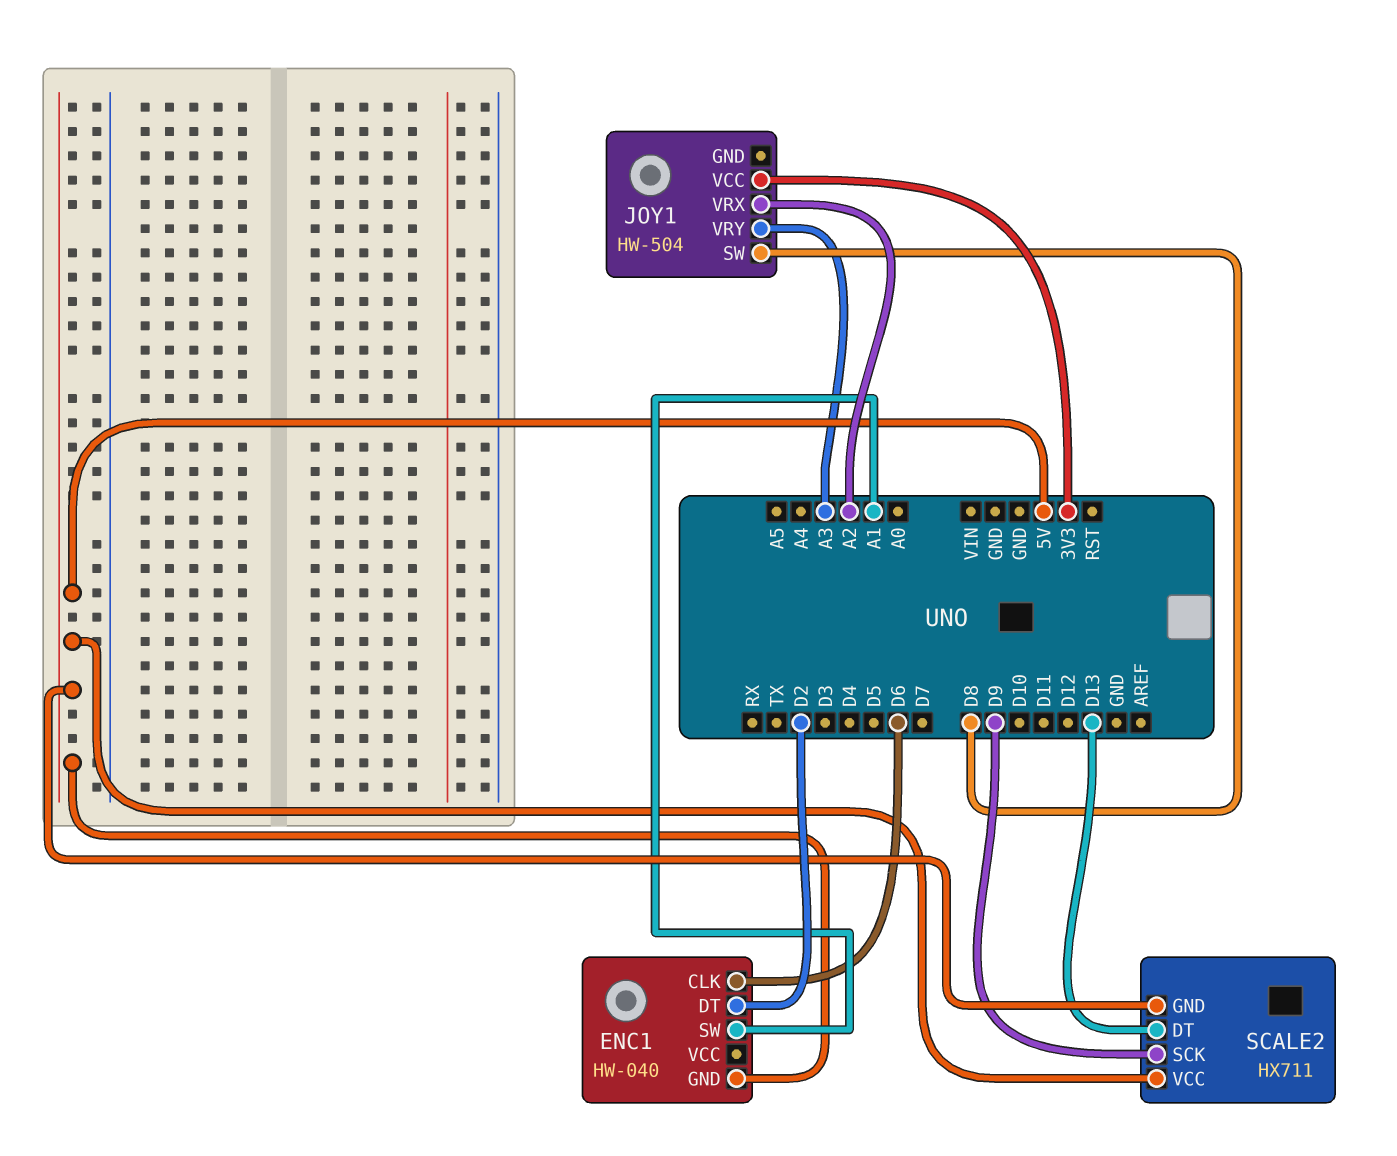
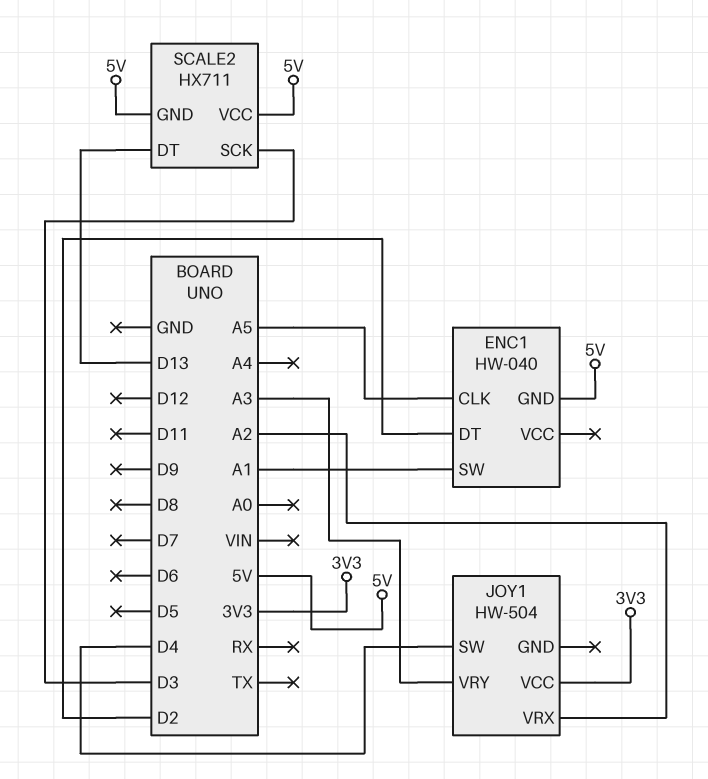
ENC1 pin CLK: D6 -> A5
JOY1 pin SW: D8 -> D4
SCALE2 pin SCK: D9 -> D3

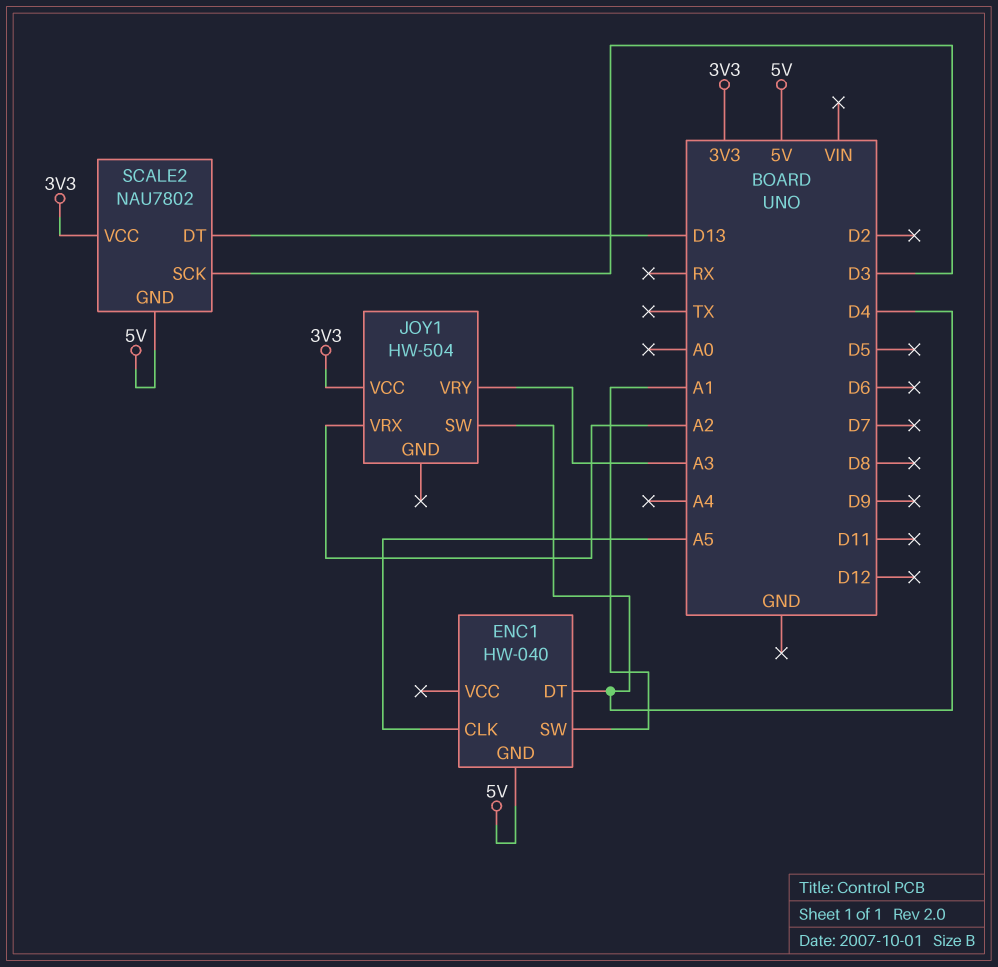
ENC1 pin DT: D2 -> D4
SCALE2: HX711 -> NAU7802
SCALE2 pin VCC: 5V -> 3V3

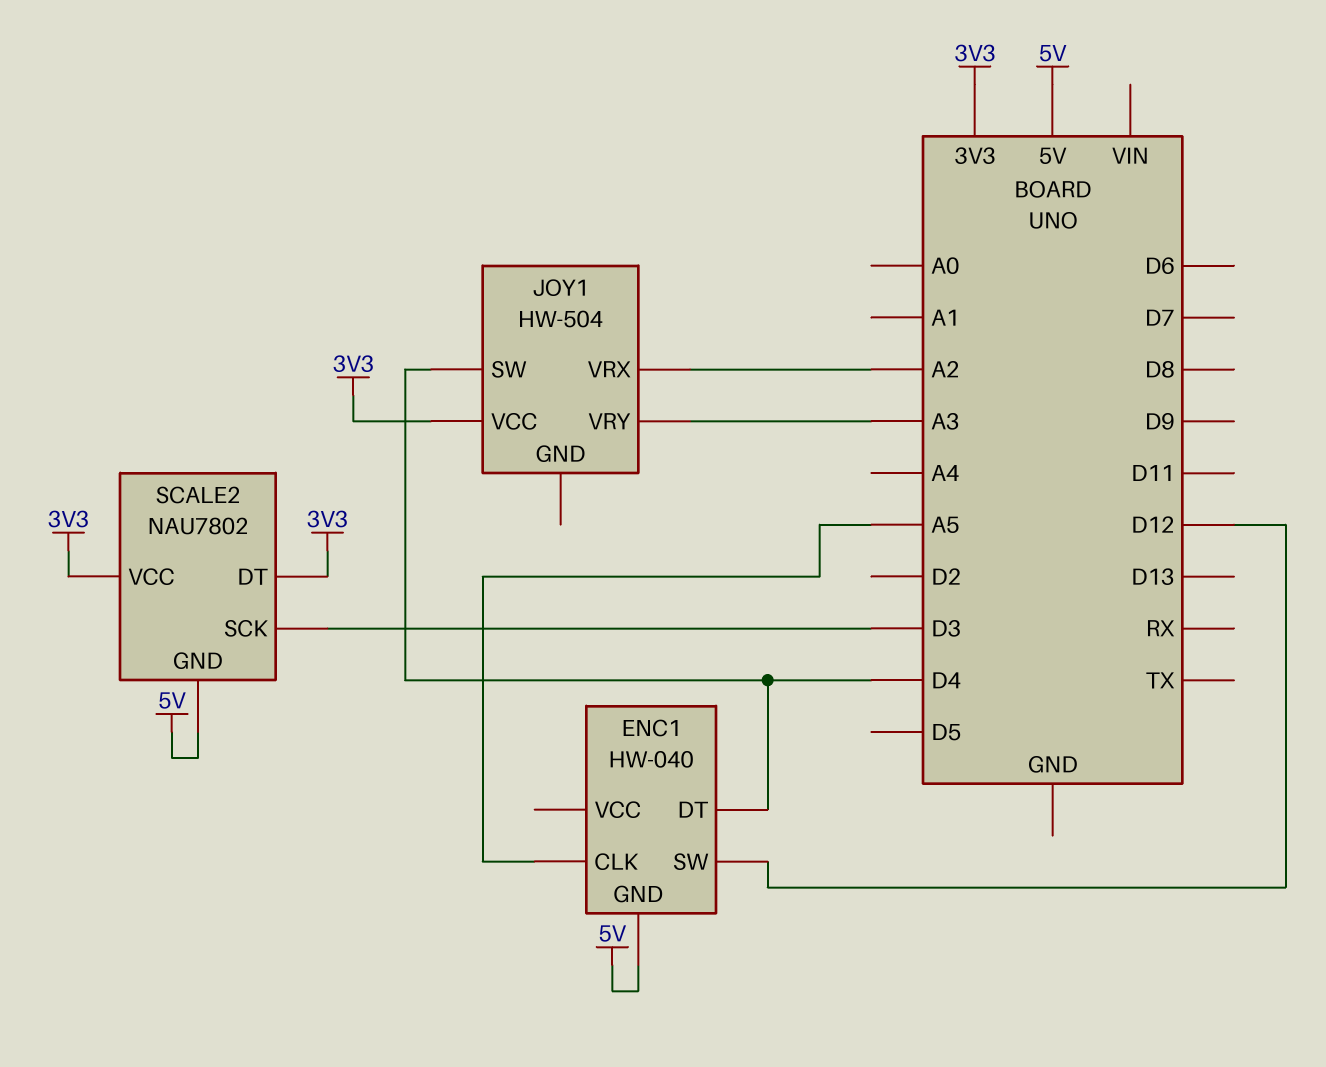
ENC1 pin SW: A1 -> D12
SCALE2 pin DT: D13 -> 3V3

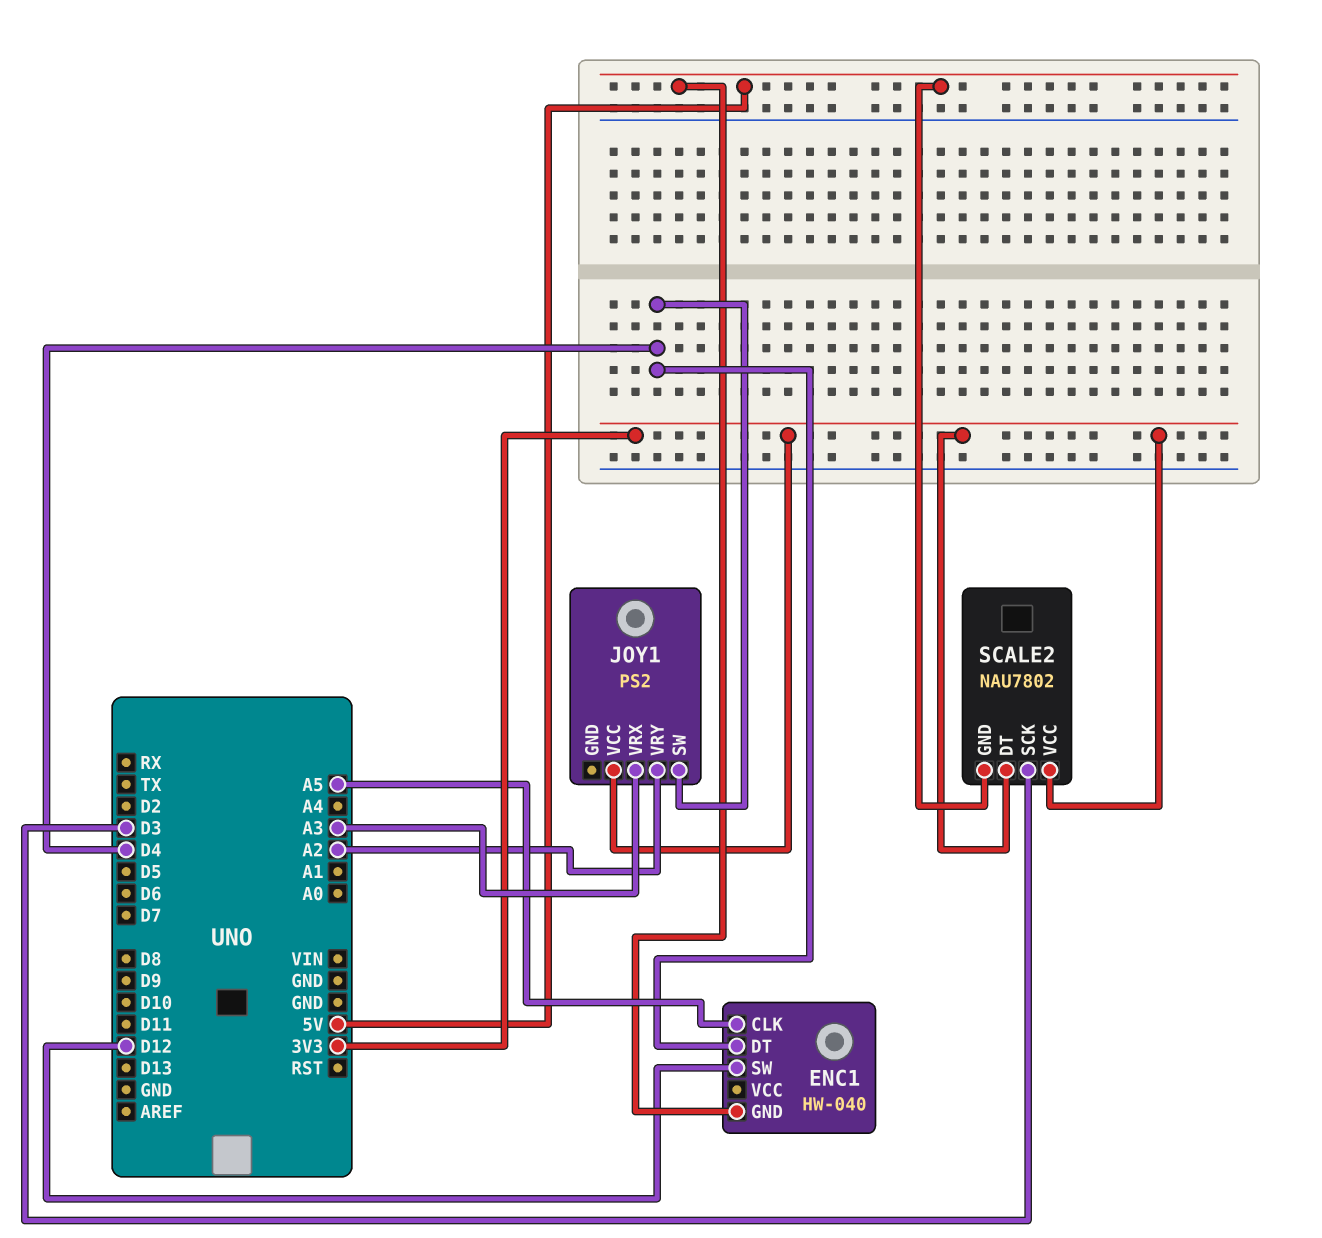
JOY1: HW-504 -> PS2
JOY1 pin VRX: A2 -> A3
JOY1 pin VRY: A3 -> A2

